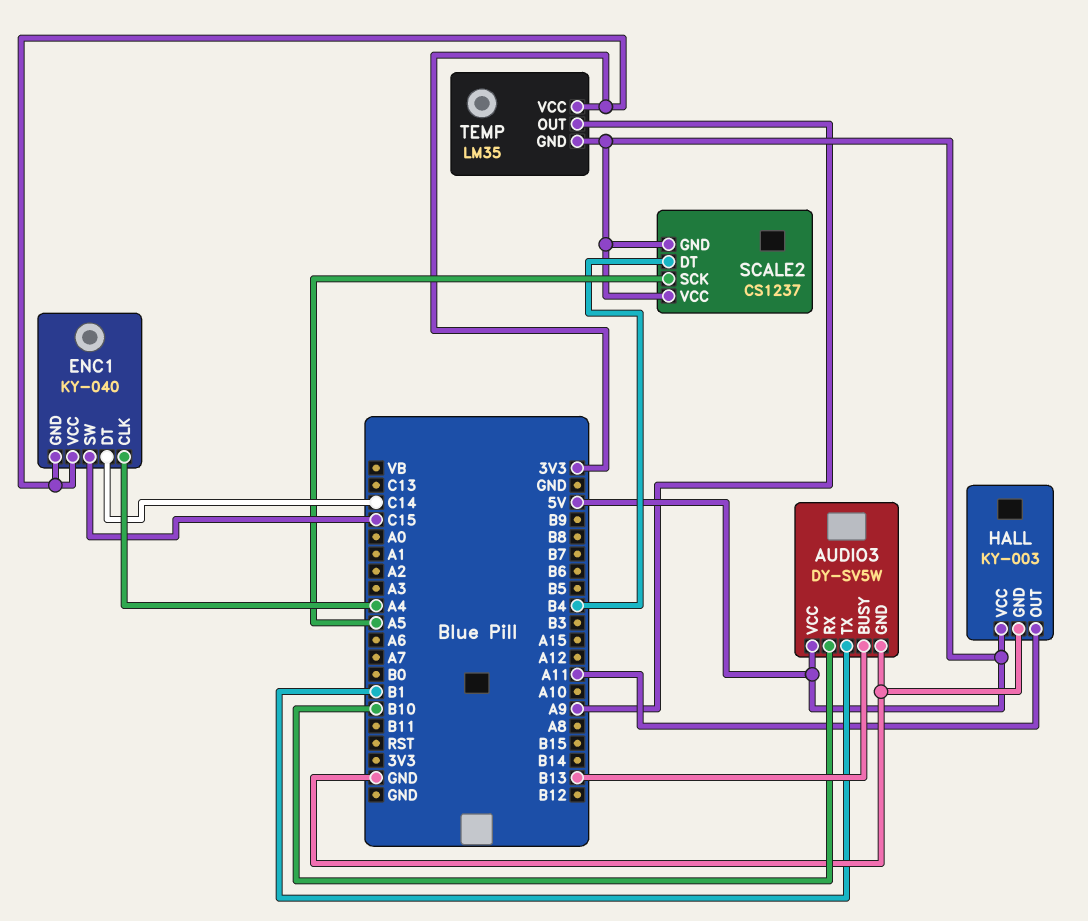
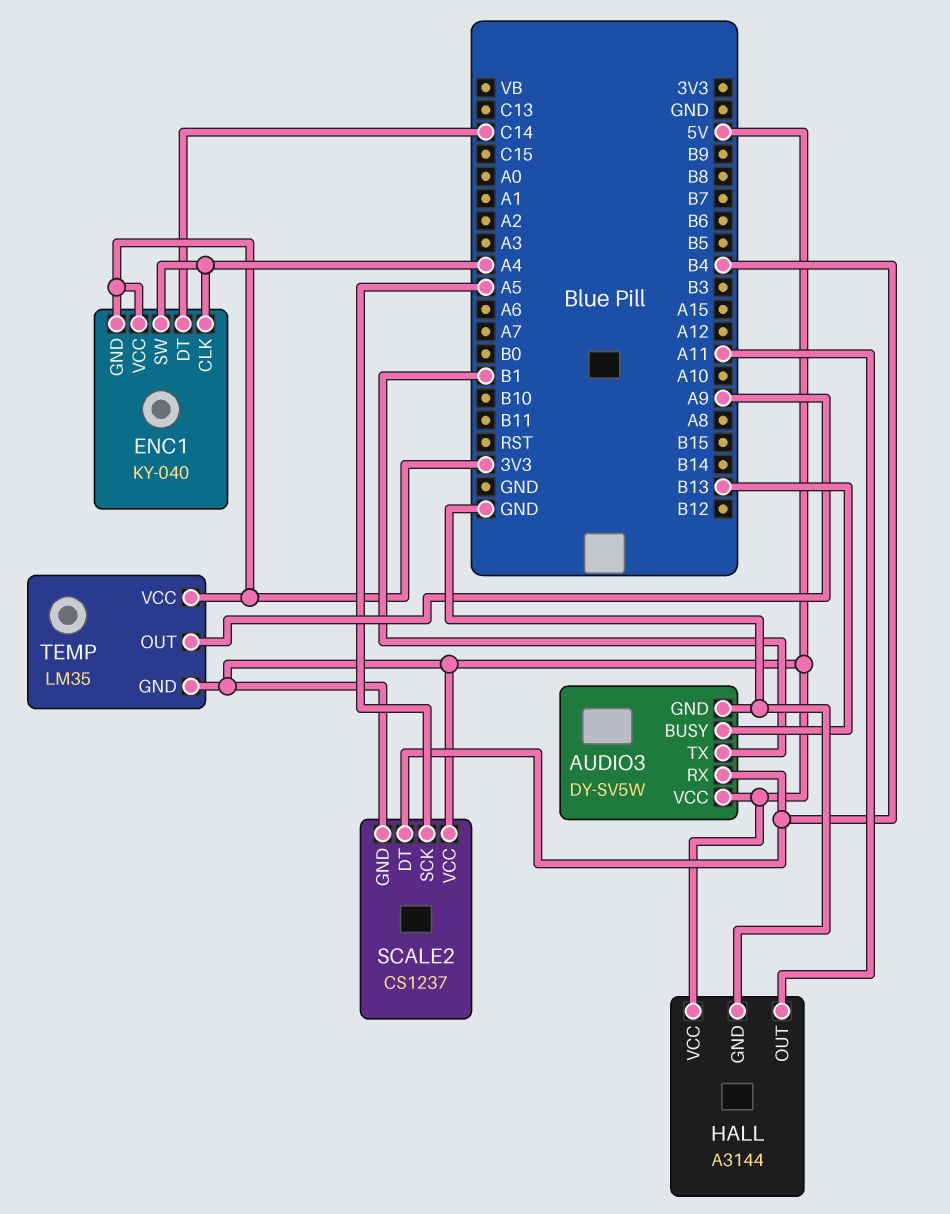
AUDIO3 pin RX: B10 -> B4
ENC1 pin SW: C15 -> A4
HALL: KY-003 -> A3144

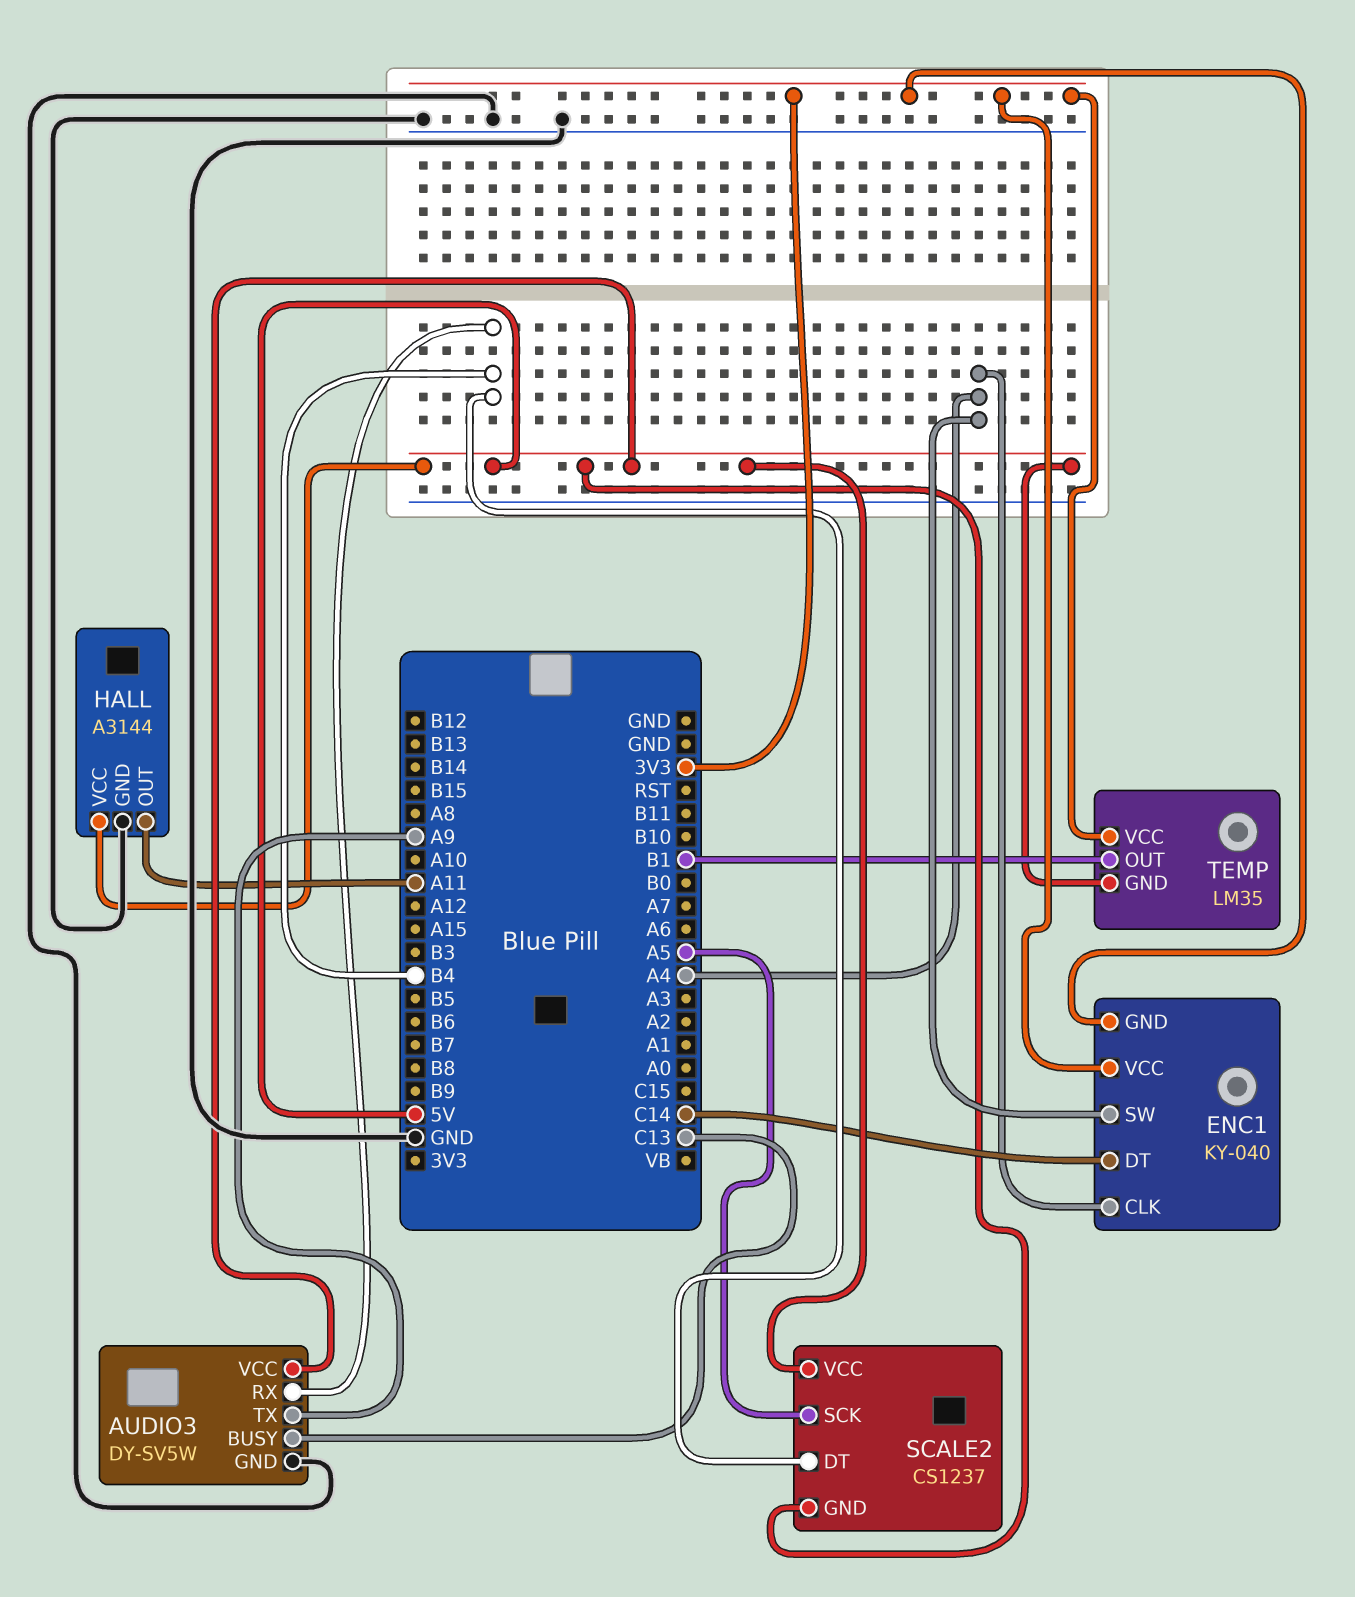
AUDIO3 pin BUSY: B13 -> C13
AUDIO3 pin TX: B1 -> A9
TEMP pin OUT: A9 -> B1

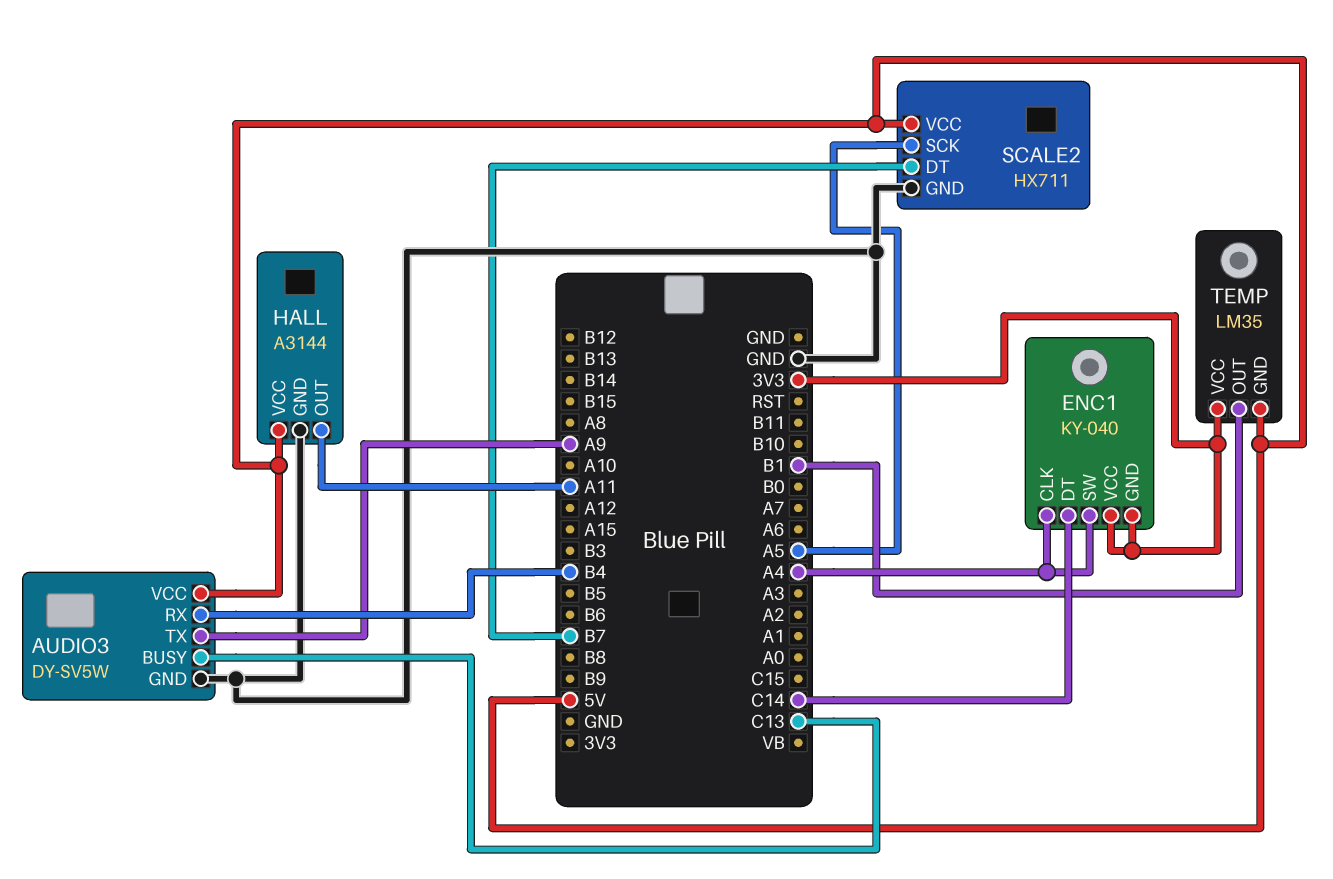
SCALE2: CS1237 -> HX711
SCALE2 pin DT: B4 -> B7
SCALE2 pin GND: 5V -> GND

